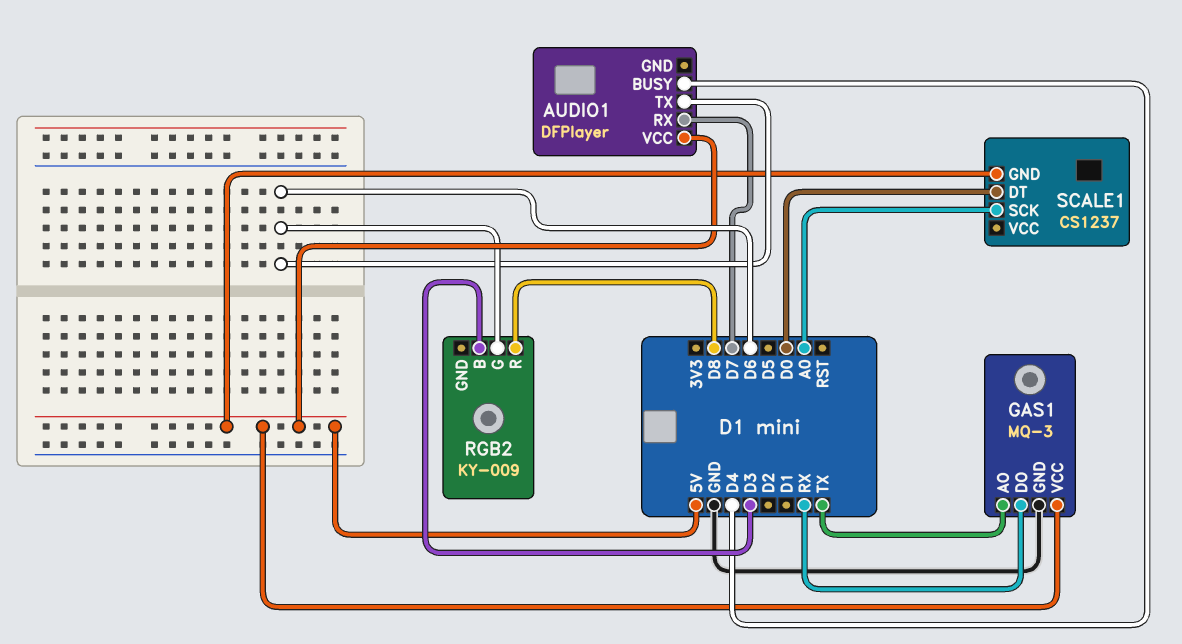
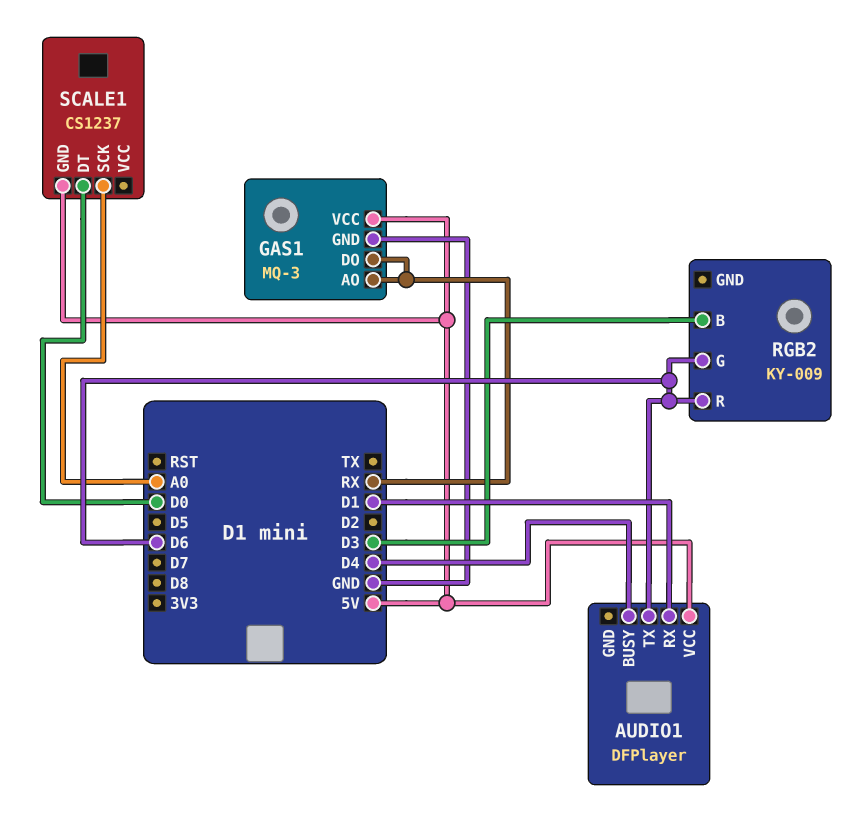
AUDIO1 pin RX: D7 -> D1
GAS1 pin AO: TX -> RX
RGB2 pin R: D8 -> D6

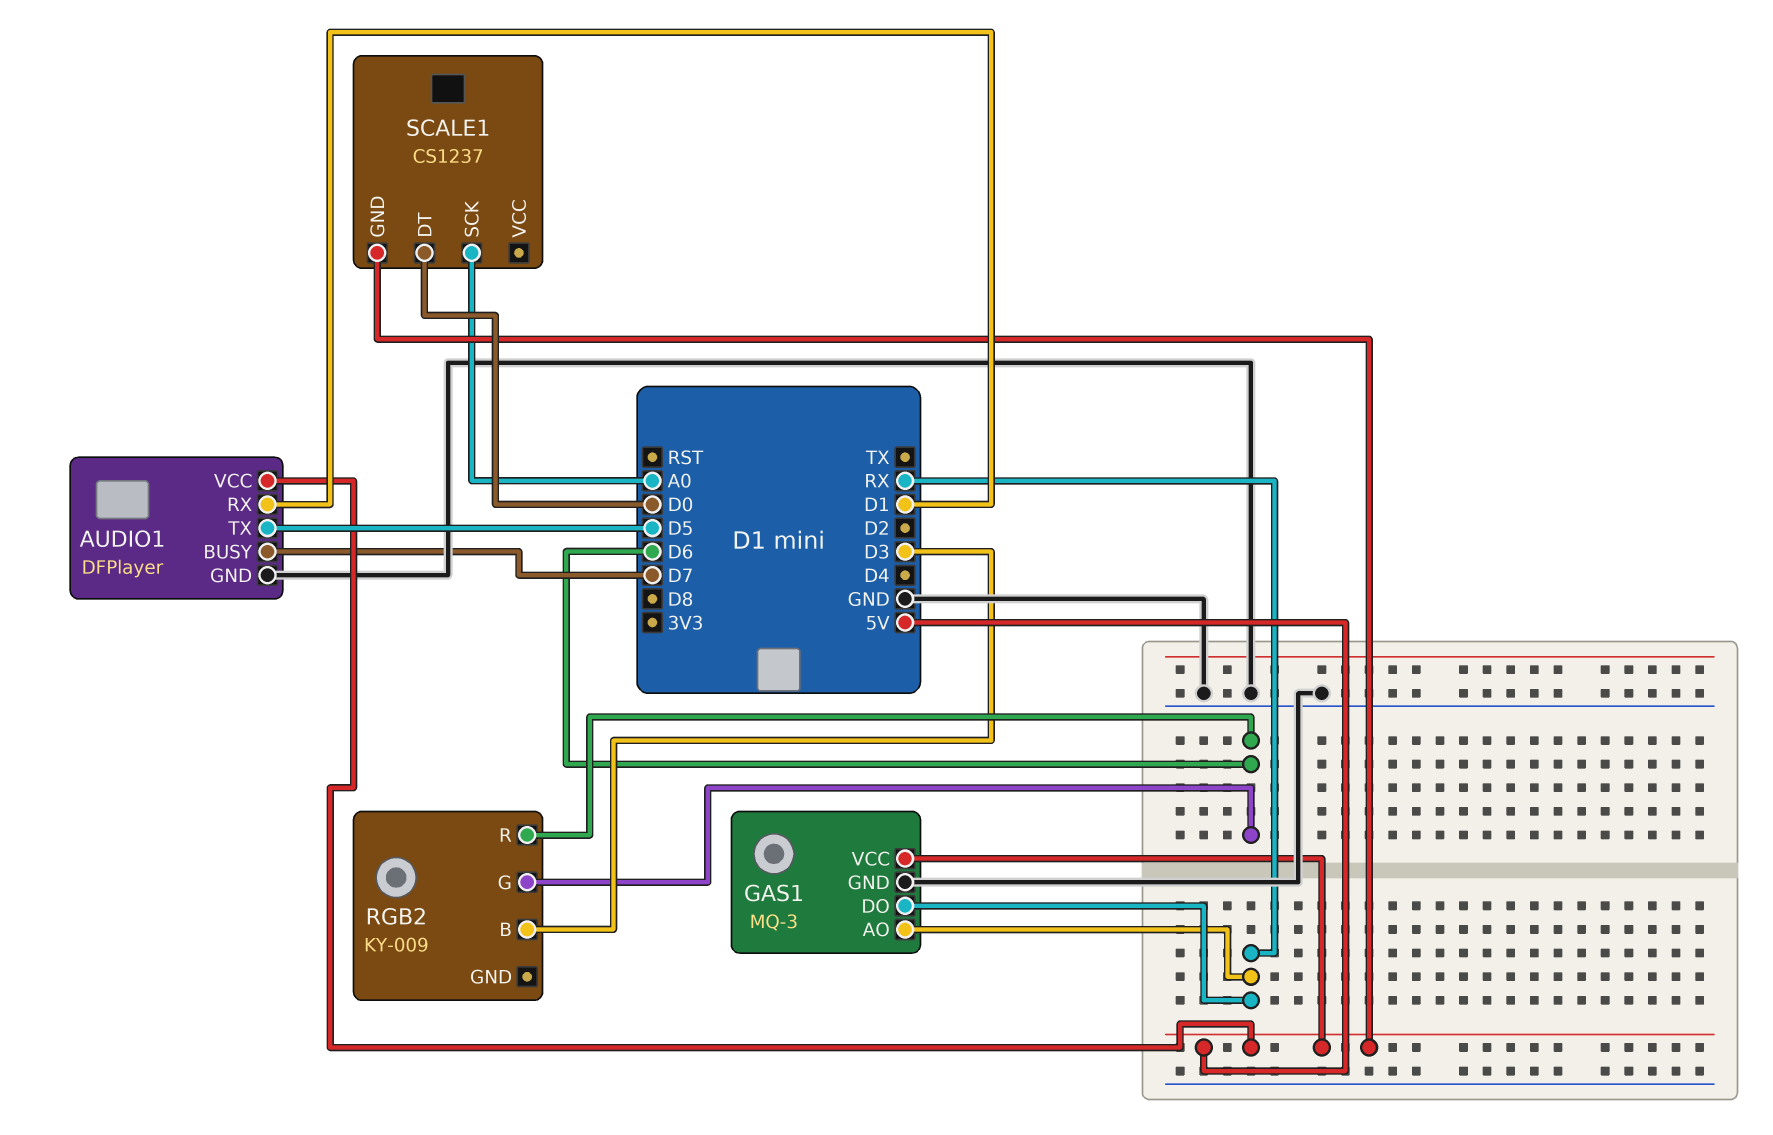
AUDIO1 pin BUSY: D4 -> D7
AUDIO1 pin GND: none -> GND
AUDIO1 pin TX: D6 -> D5

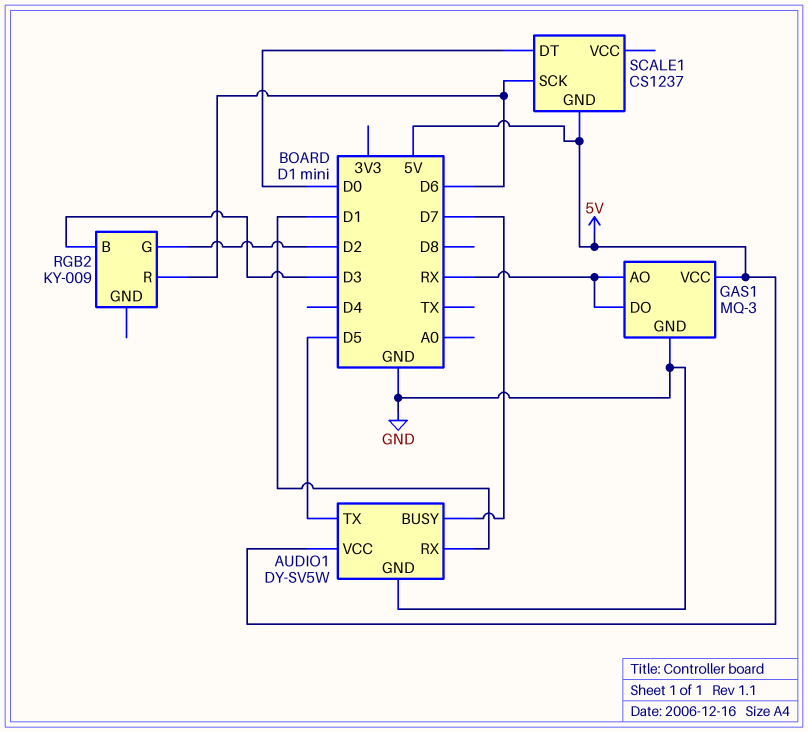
AUDIO1: DFPlayer -> DY-SV5W
RGB2 pin G: D6 -> D2
SCALE1 pin SCK: A0 -> D6

